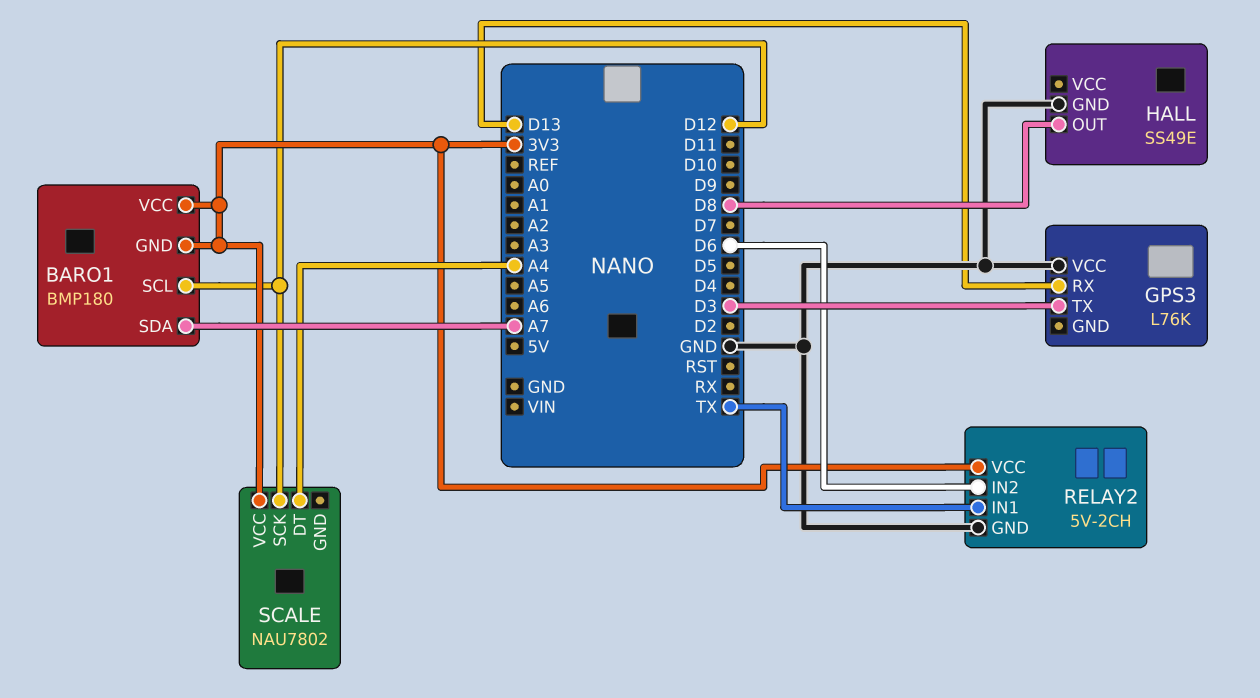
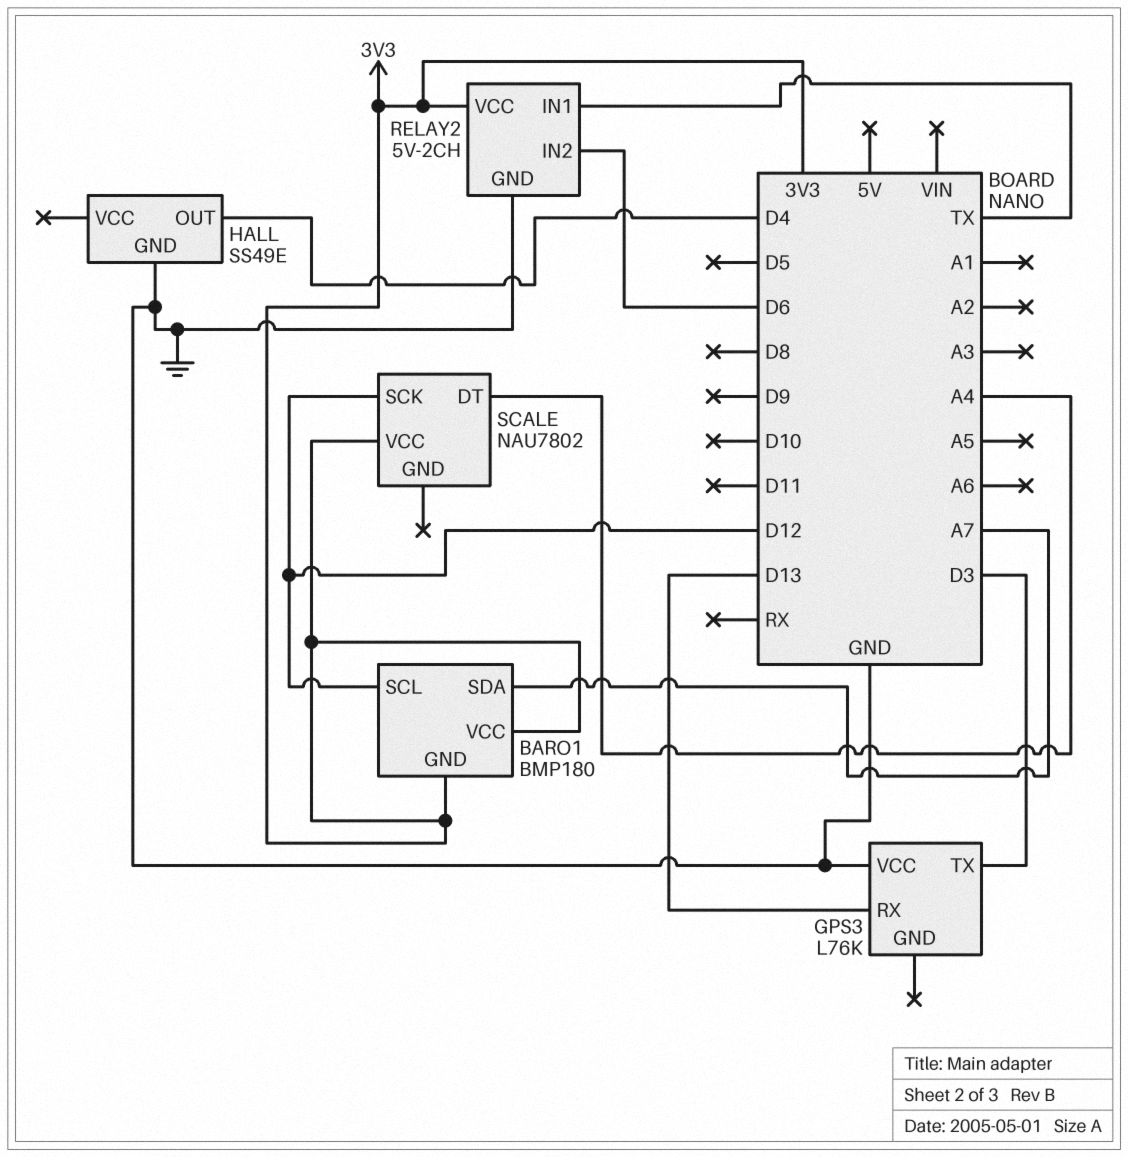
HALL pin OUT: D8 -> D4

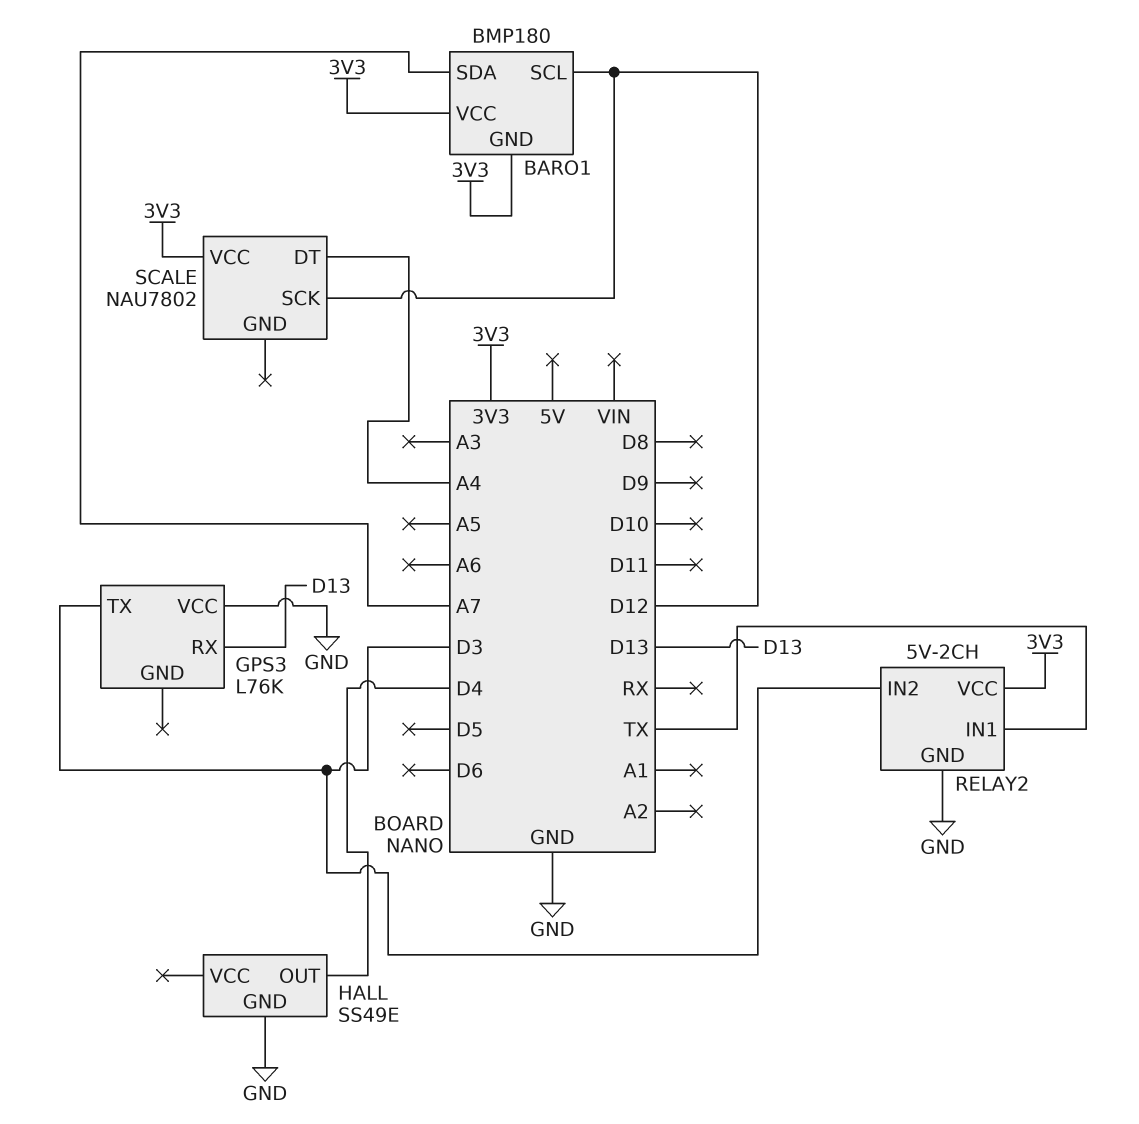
RELAY2 pin IN2: D6 -> D3

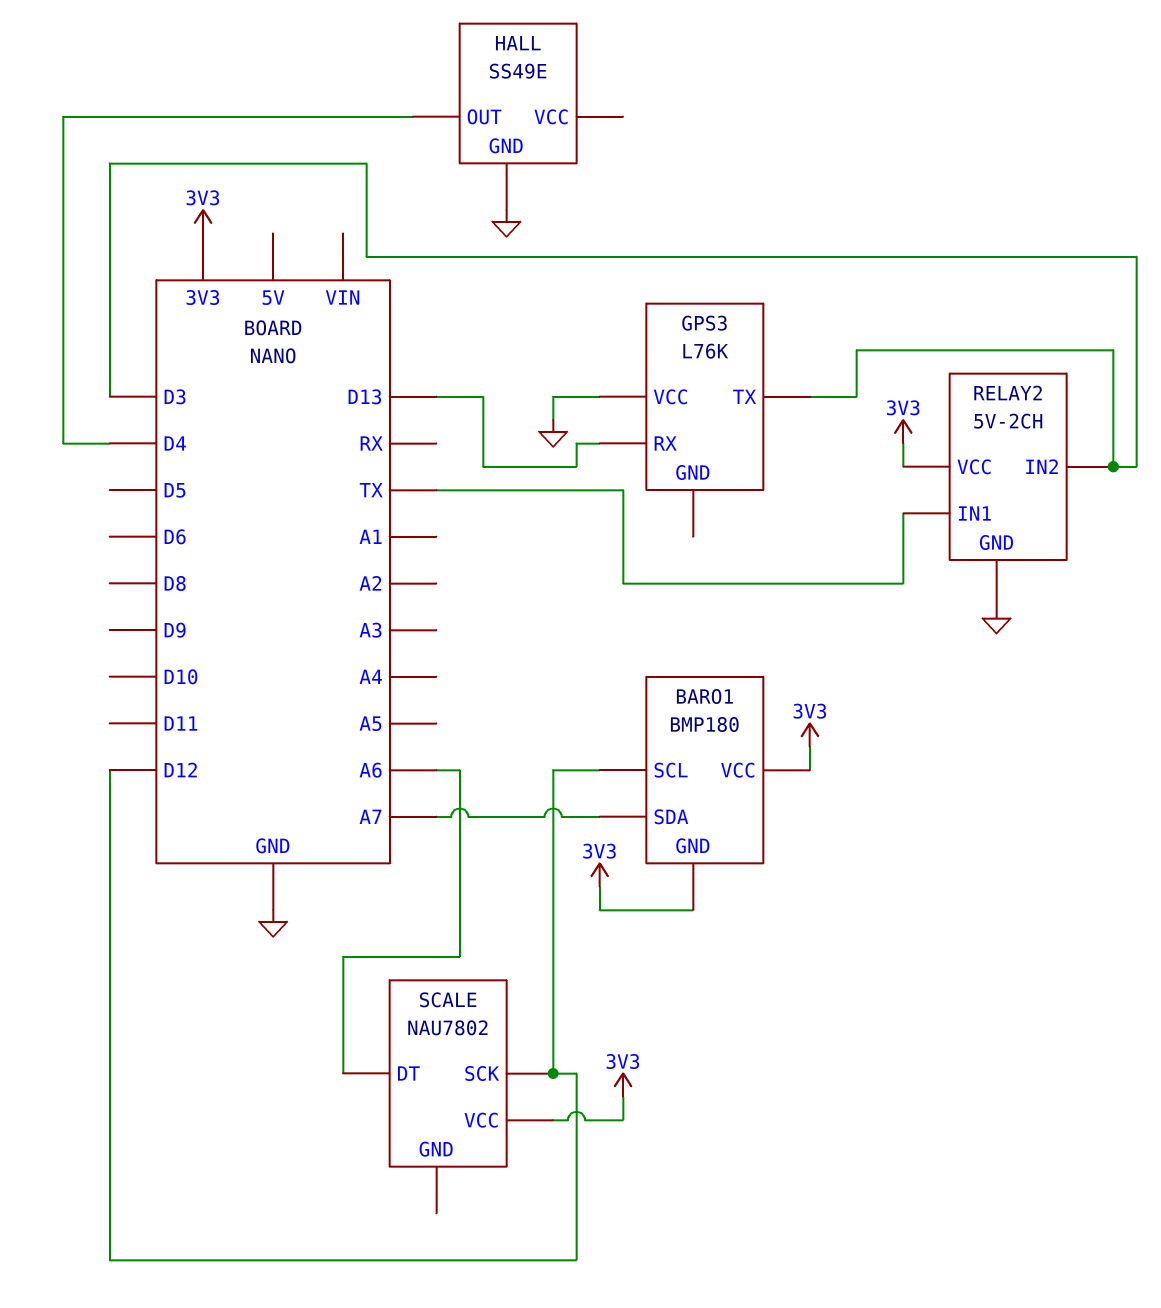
SCALE pin DT: A4 -> A6

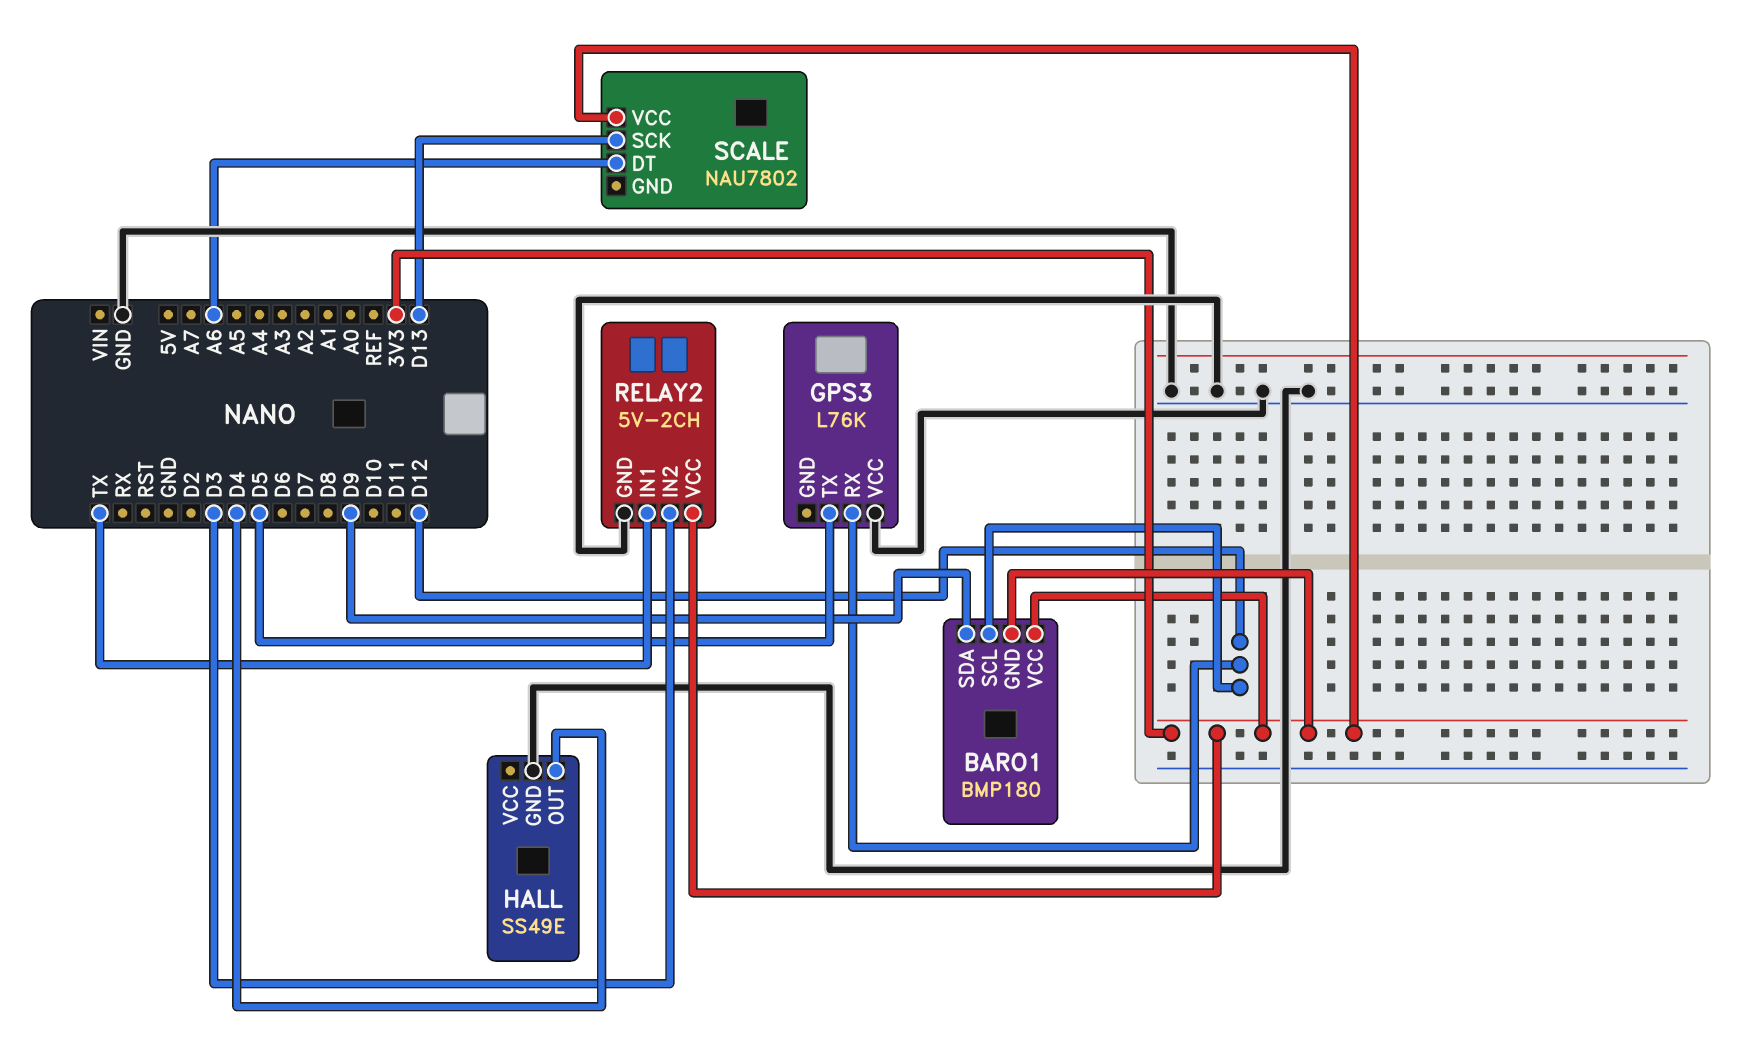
BARO1 pin SDA: A7 -> D9
GPS3 pin RX: D13 -> D12
GPS3 pin TX: D3 -> D5
SCALE pin SCK: D12 -> D13

